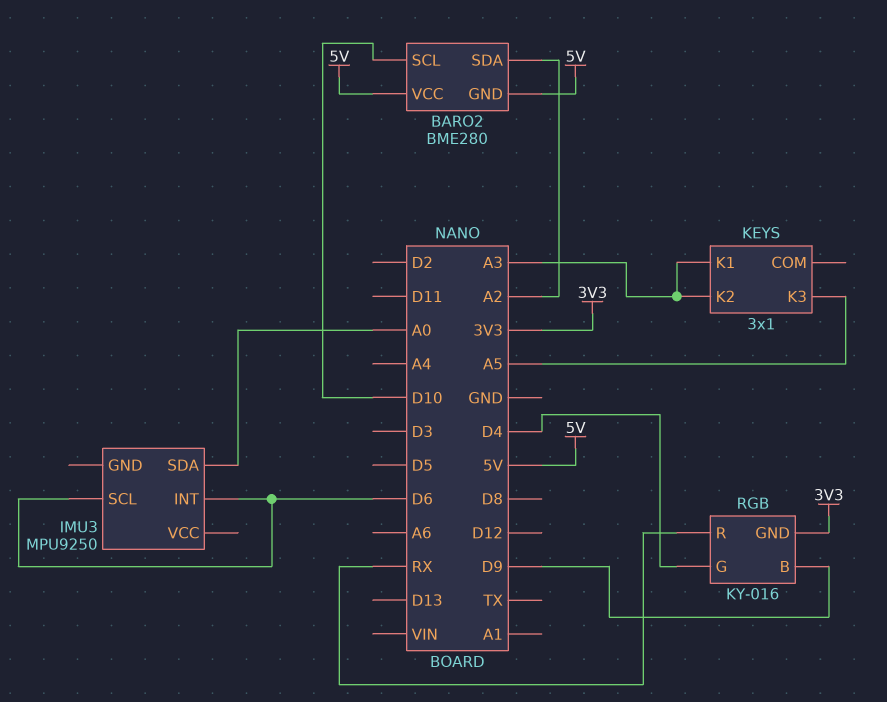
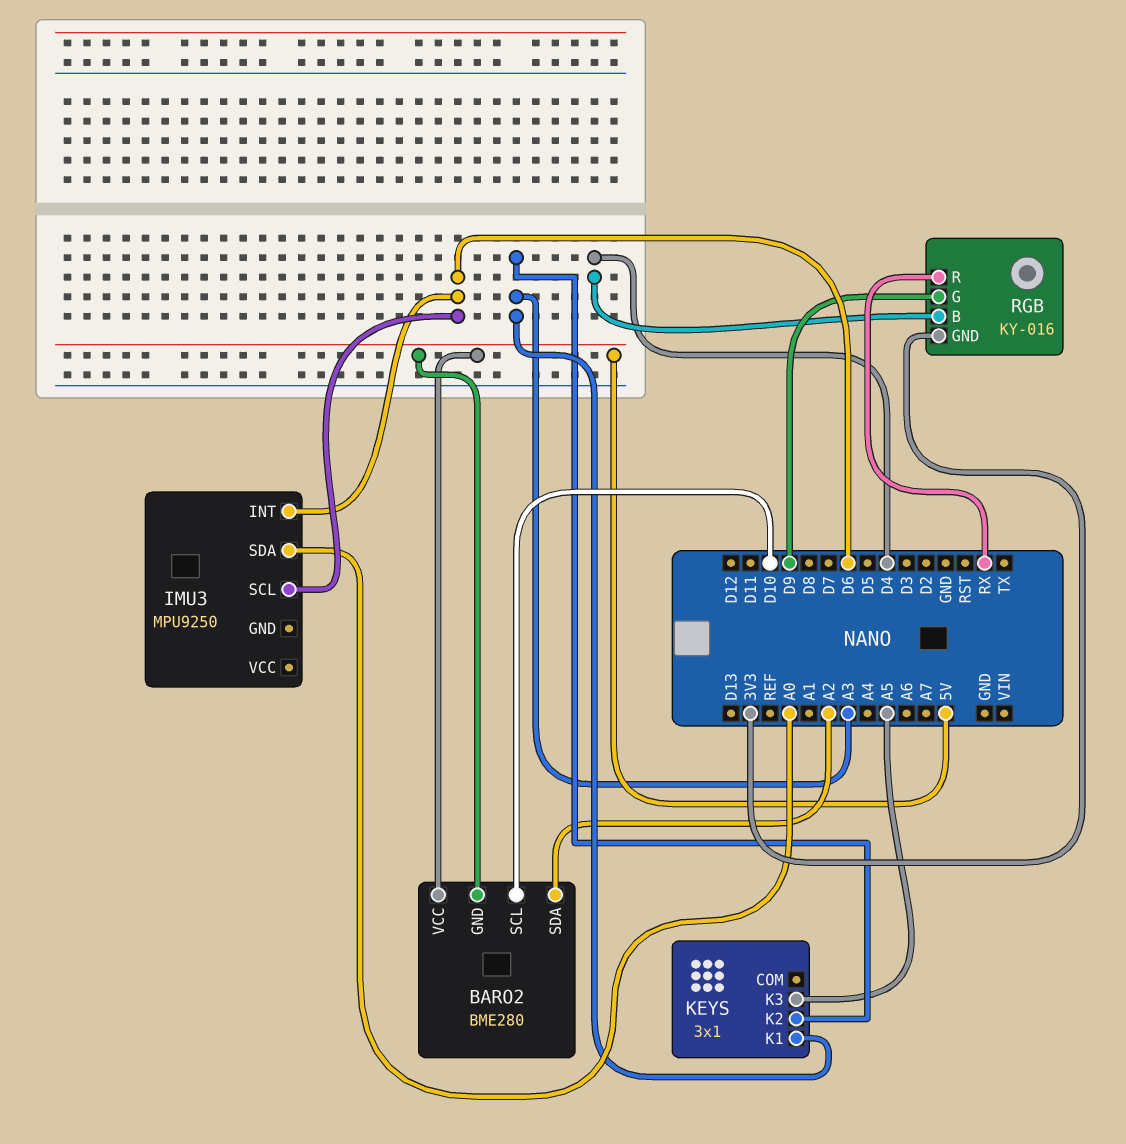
RGB pin B: D9 -> D4
RGB pin G: D4 -> D9

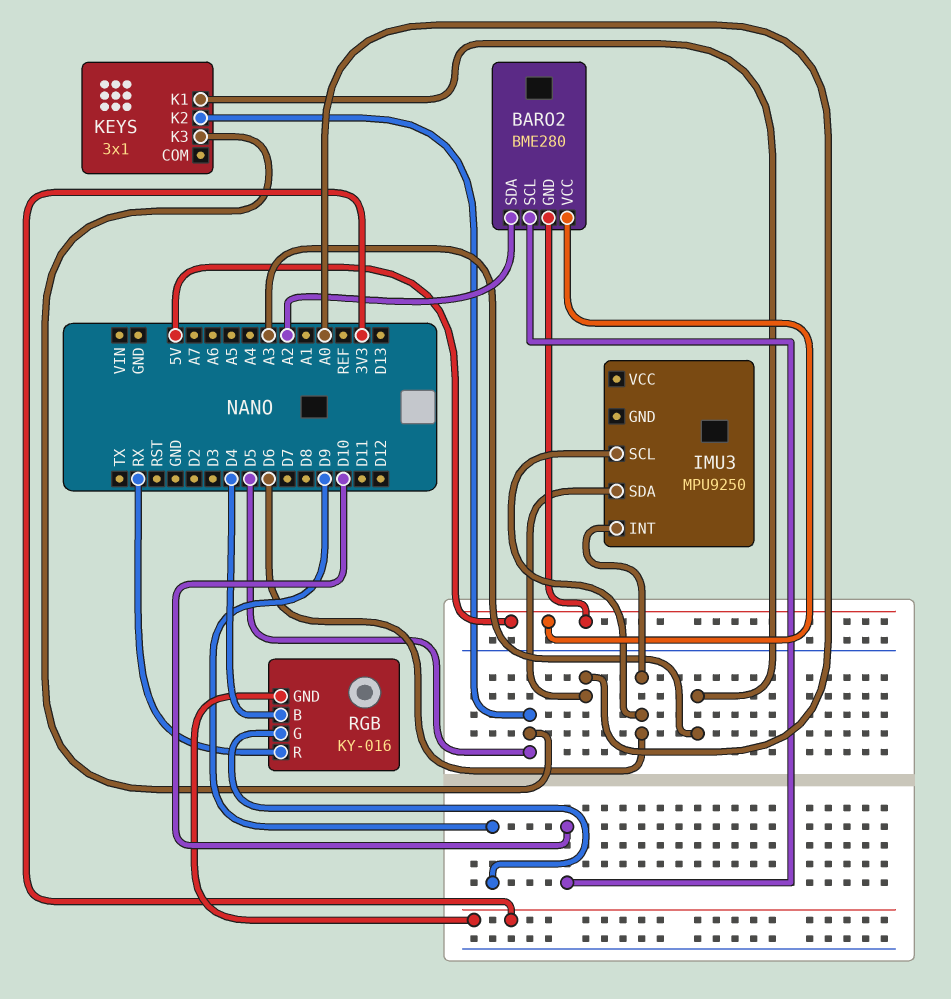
KEYS pin K2: A3 -> D5
KEYS pin K3: A5 -> D5

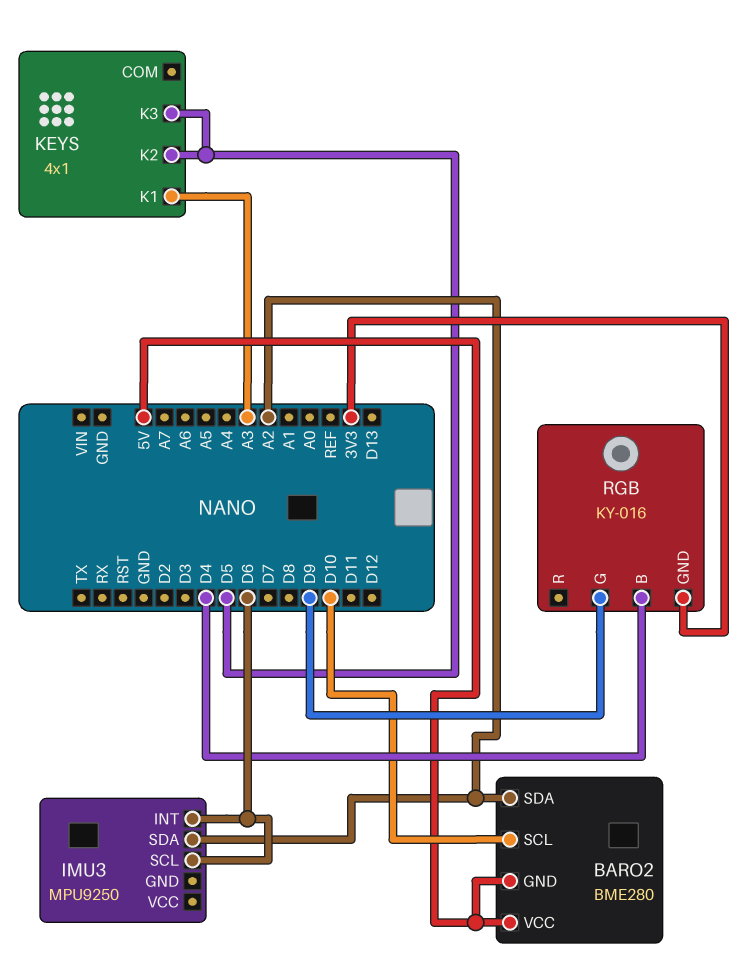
IMU3 pin SDA: A0 -> A2
KEYS: 3x1 -> 4x1
RGB pin R: RX -> none

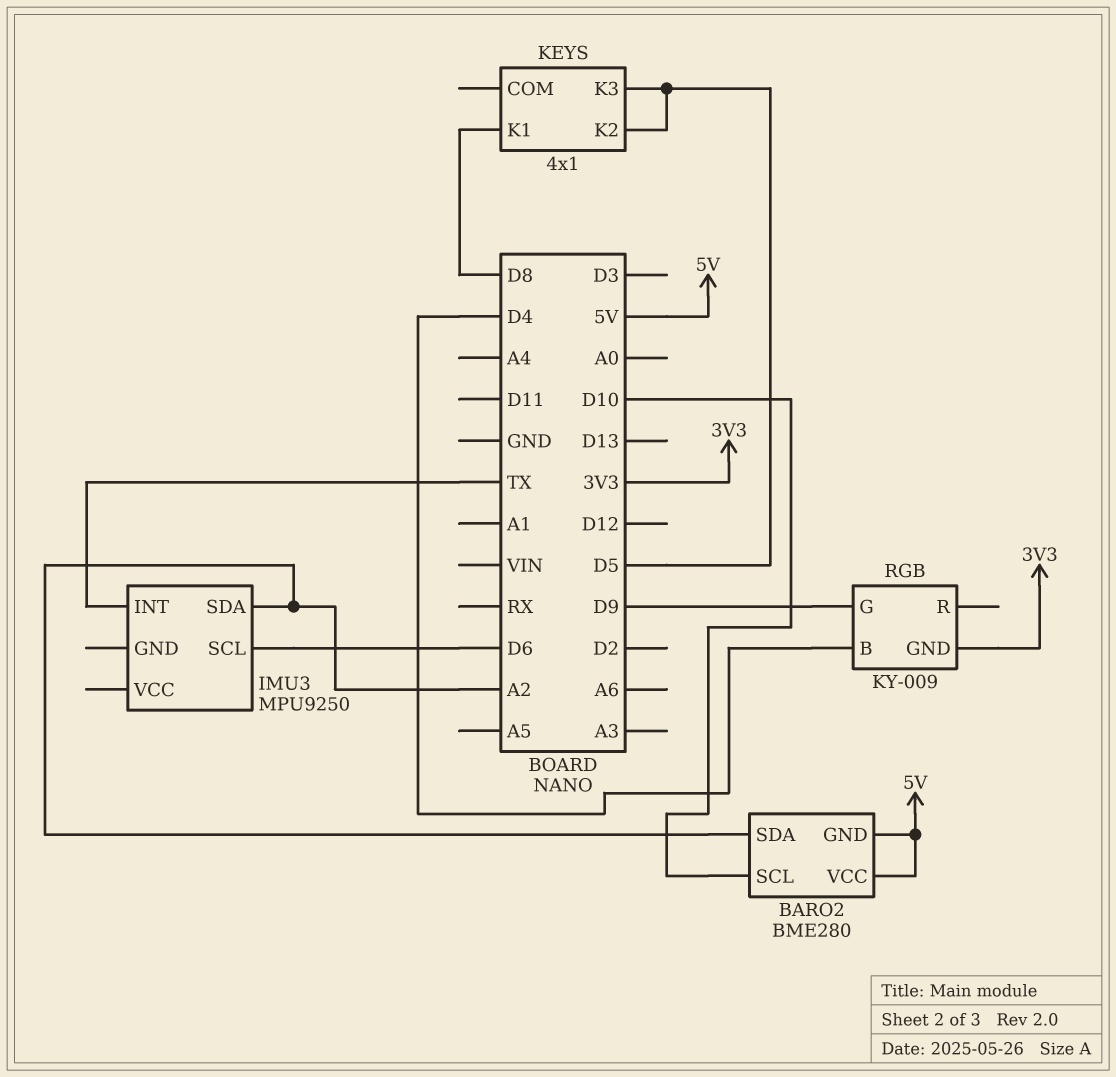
IMU3 pin INT: D6 -> TX
KEYS pin K1: A3 -> D8
RGB: KY-016 -> KY-009

